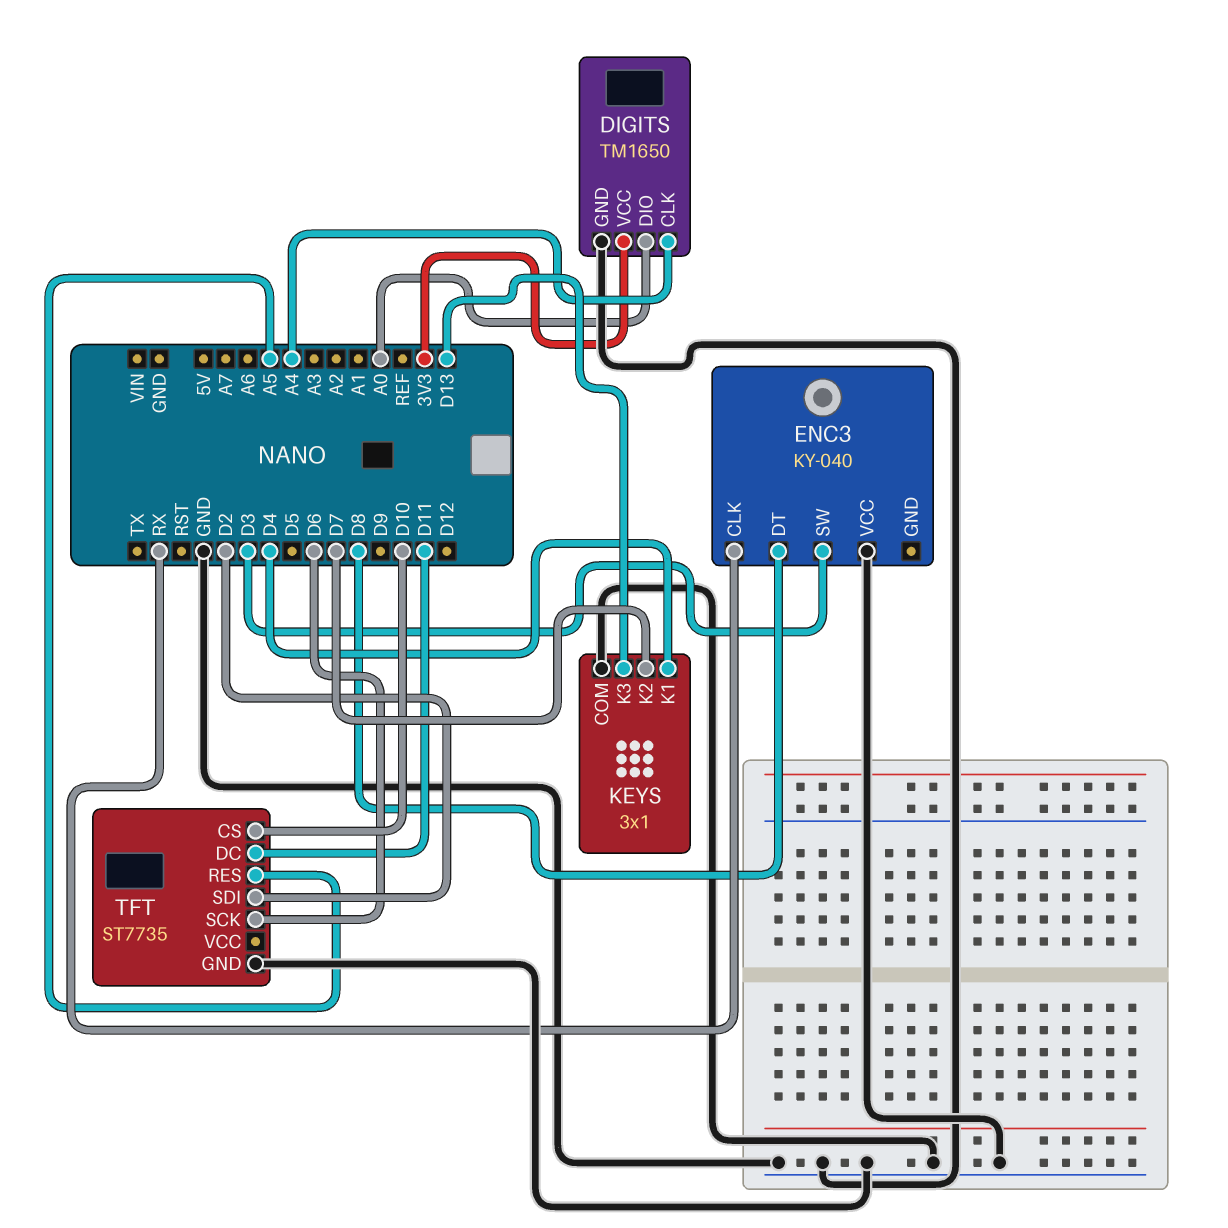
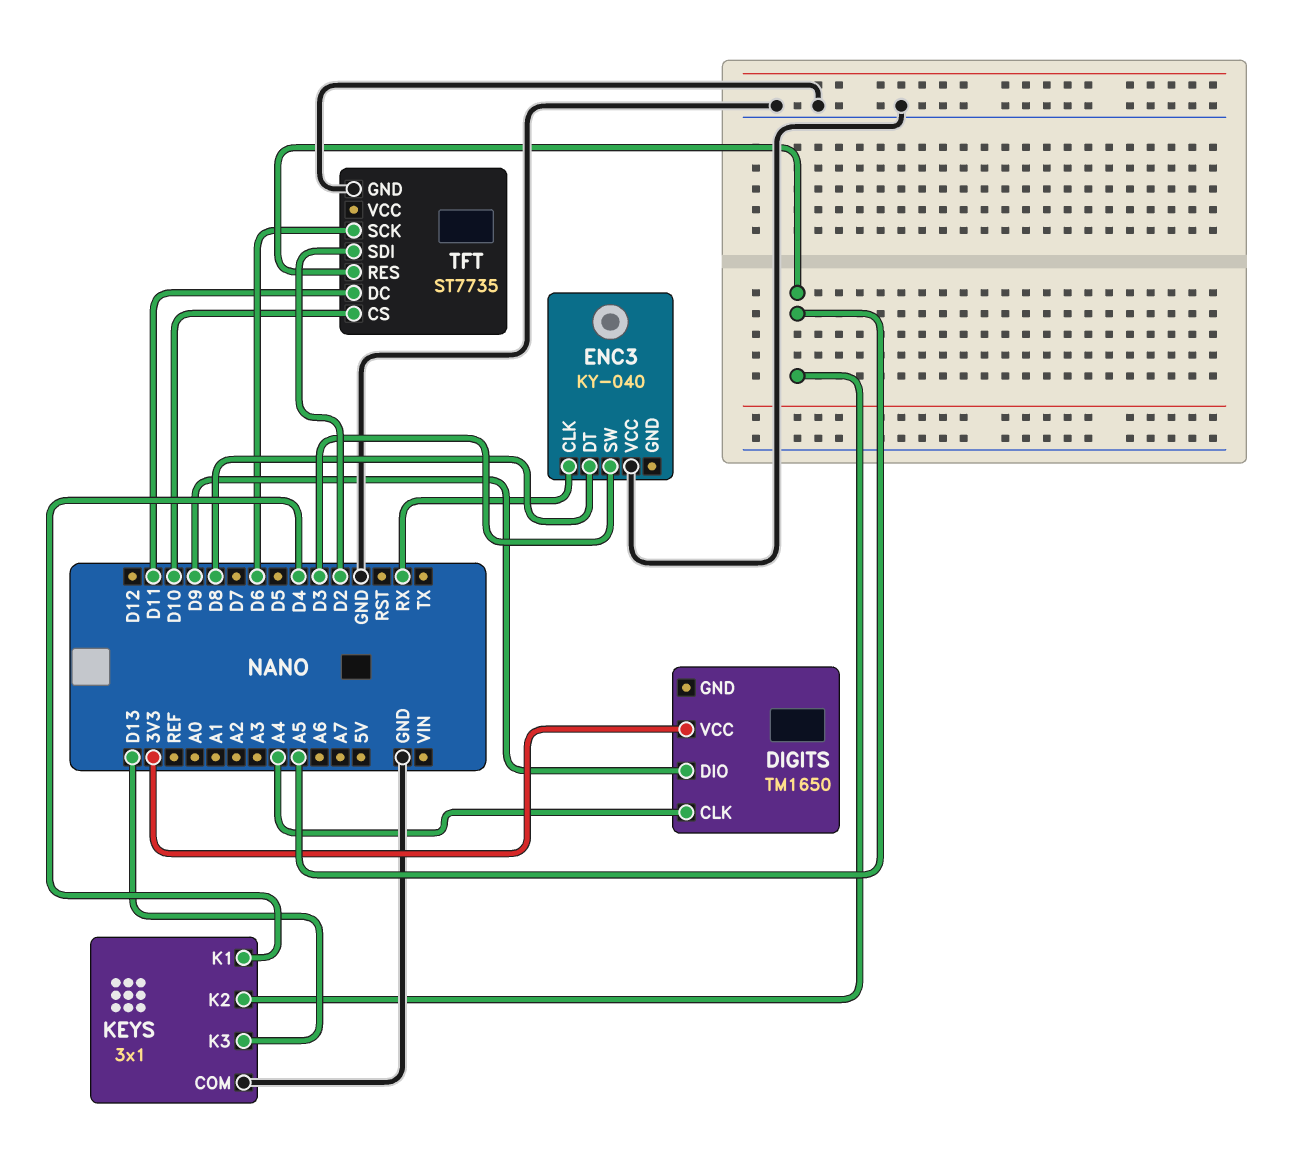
DIGITS pin DIO: A0 -> D9
DIGITS pin GND: GND -> none
KEYS pin K2: D7 -> A5

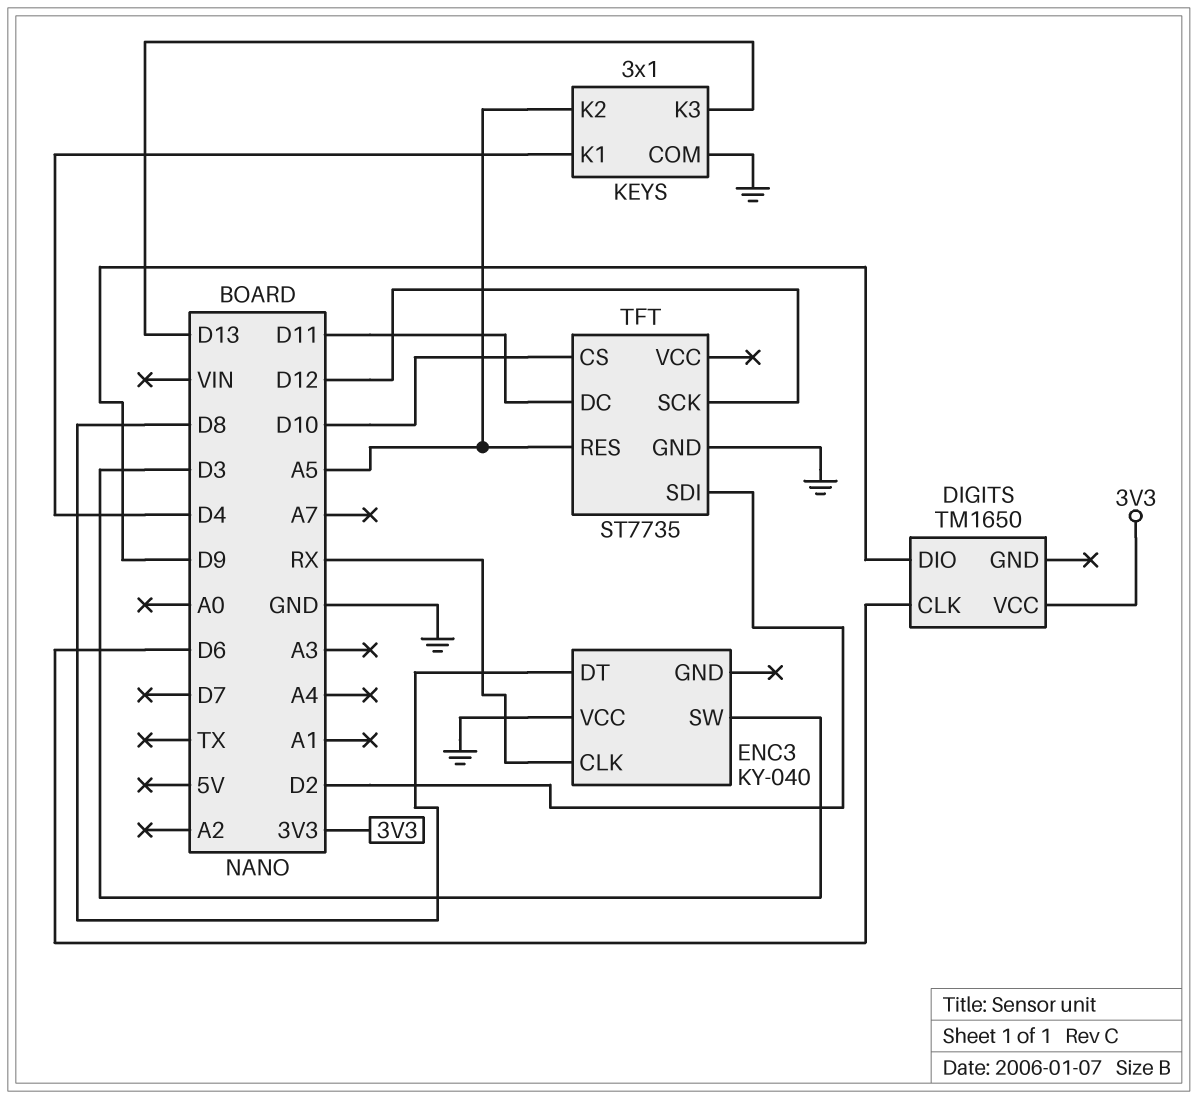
DIGITS pin CLK: A4 -> D6
TFT pin SCK: D6 -> D12

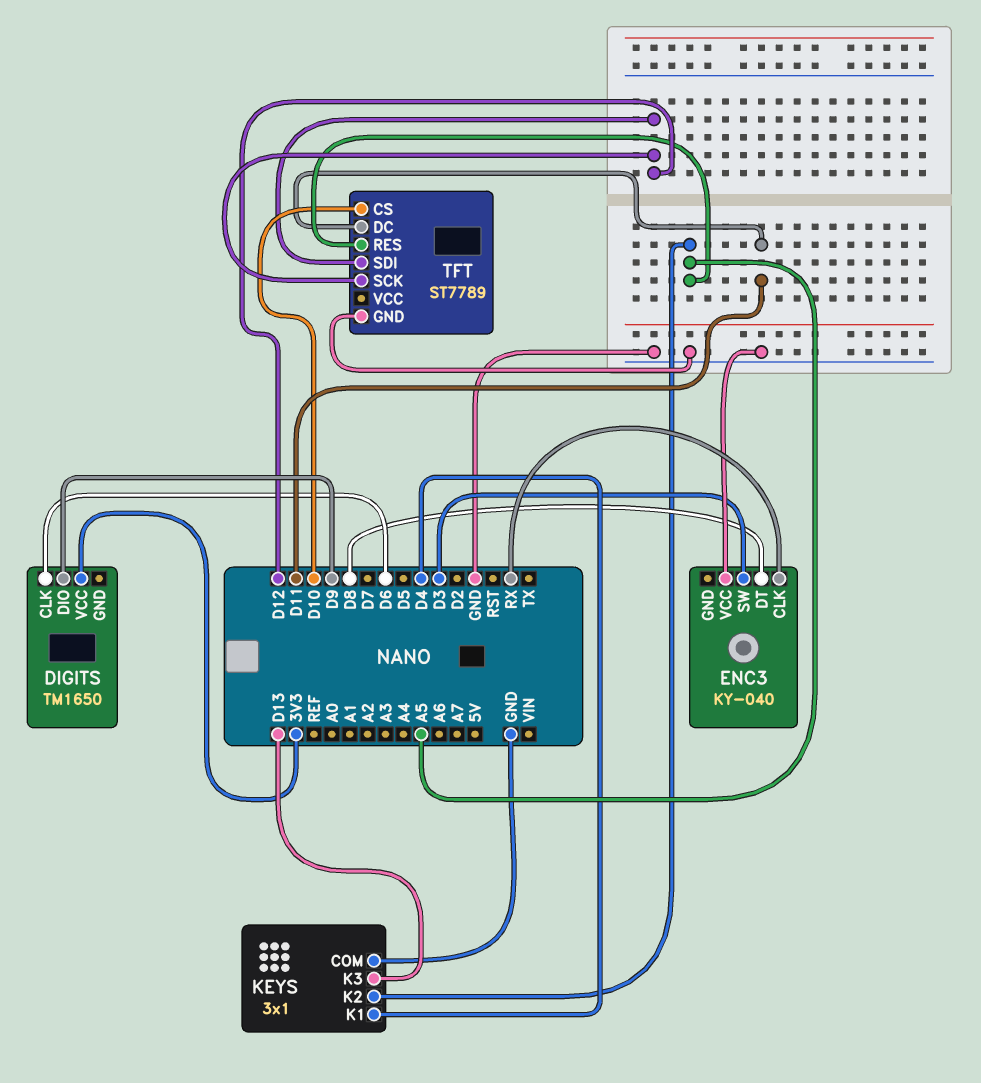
TFT: ST7735 -> ST7789
TFT pin SDI: D2 -> D12

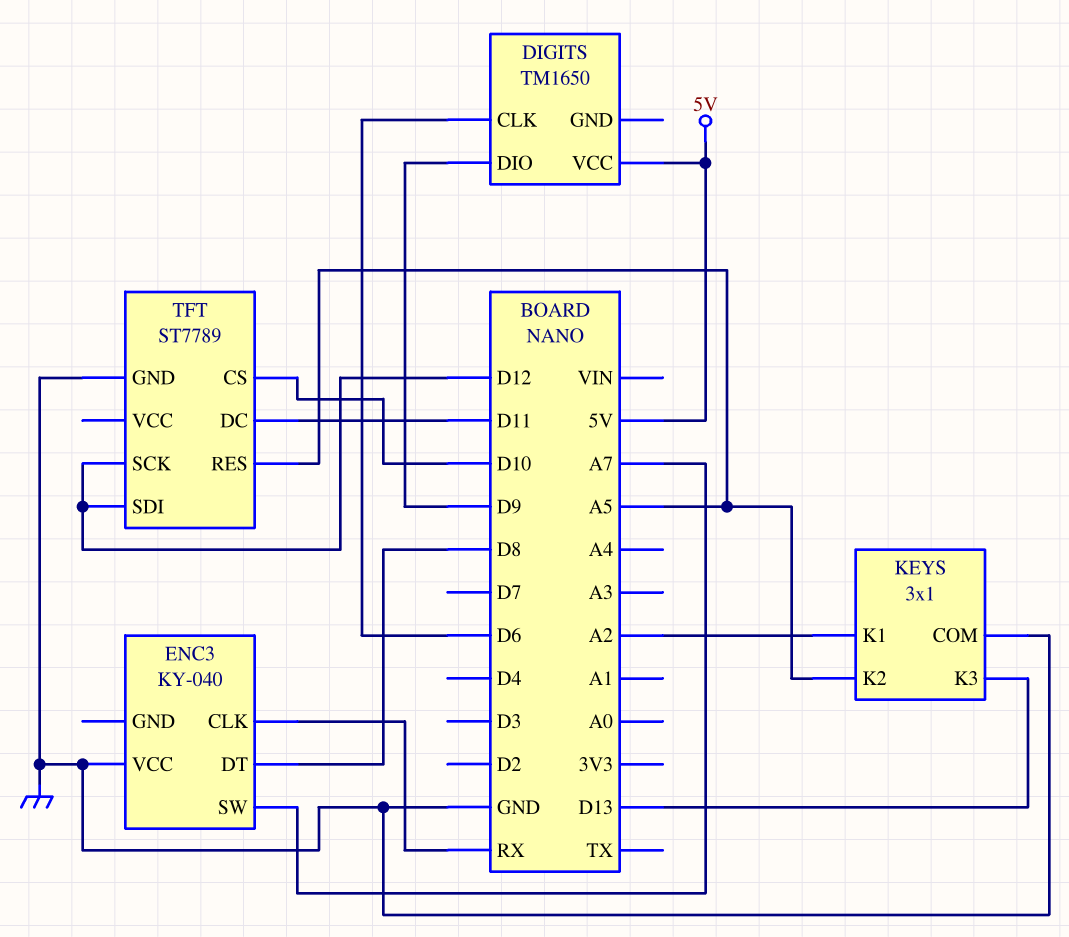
DIGITS pin VCC: 3V3 -> 5V
ENC3 pin SW: D3 -> A7
KEYS pin K1: D4 -> A2

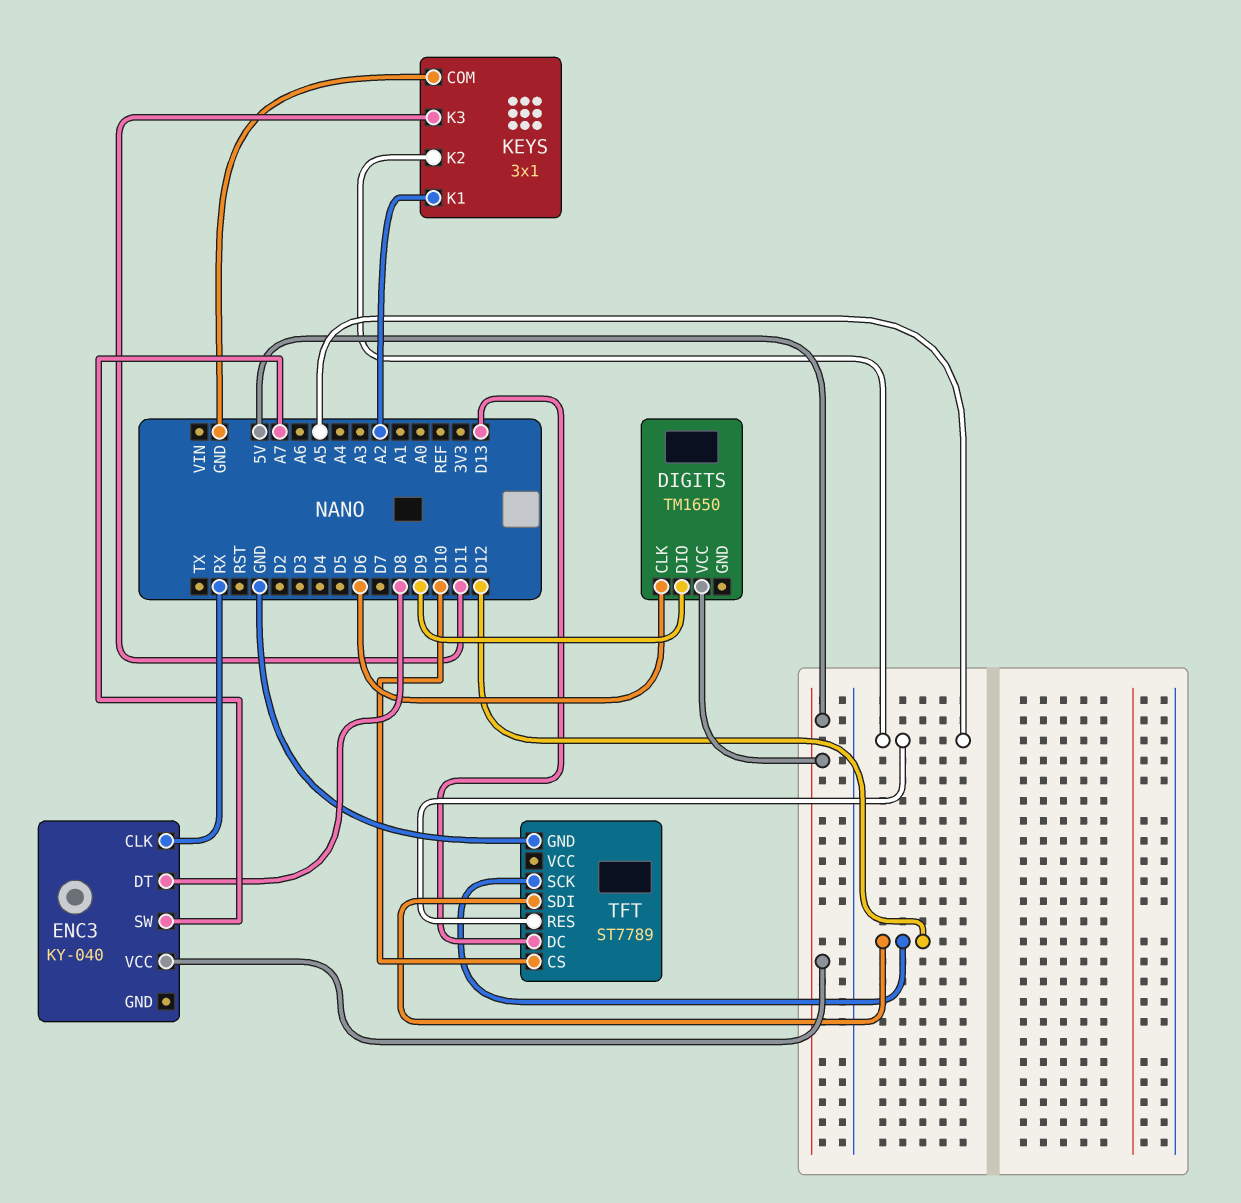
ENC3 pin VCC: GND -> 5V
KEYS pin K3: D13 -> D11
TFT pin DC: D11 -> D13

